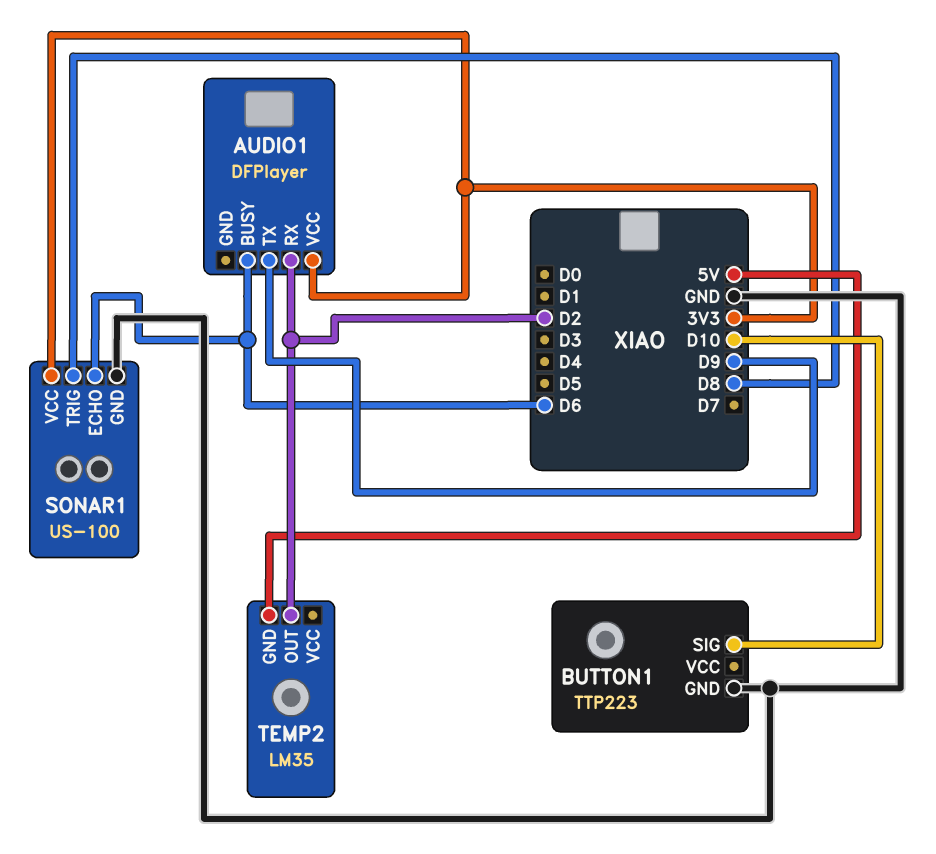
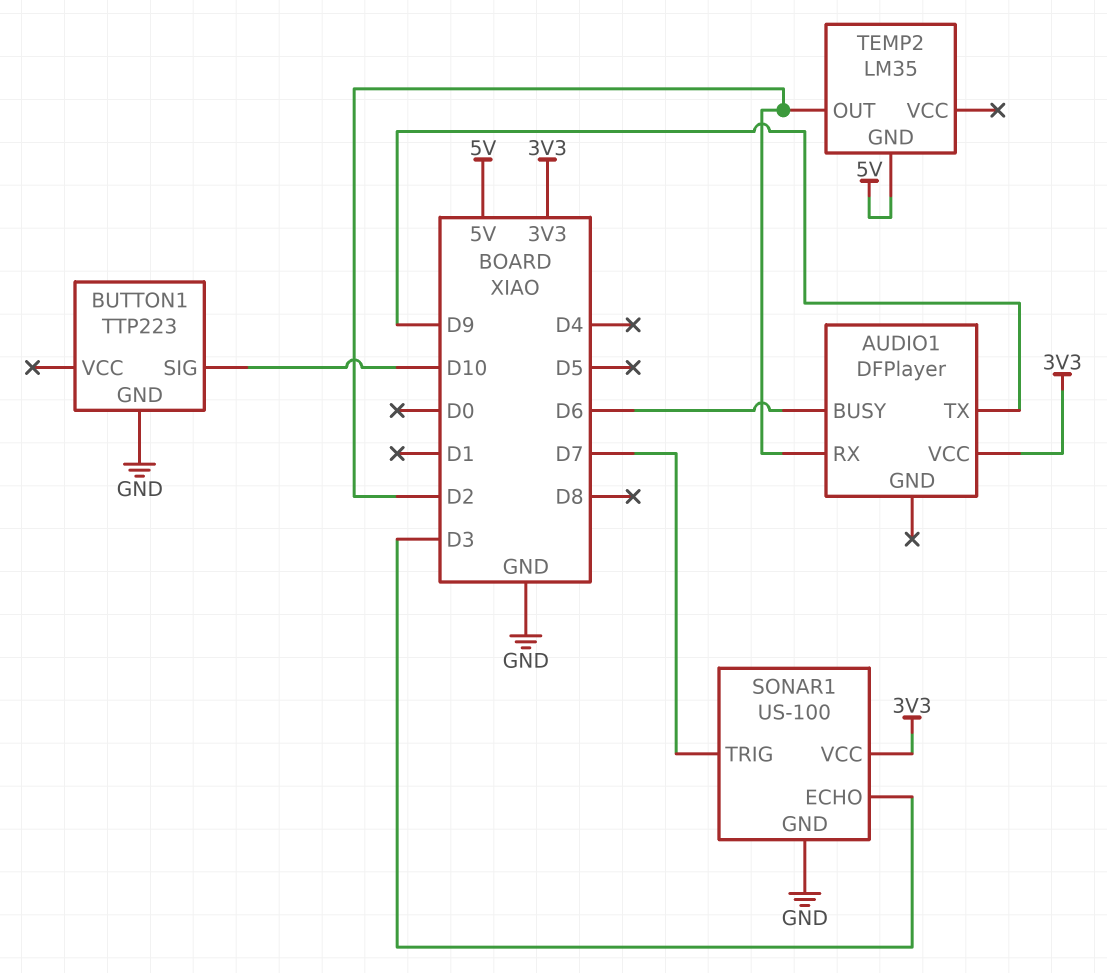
SONAR1 pin ECHO: D6 -> D3
SONAR1 pin TRIG: D8 -> D7

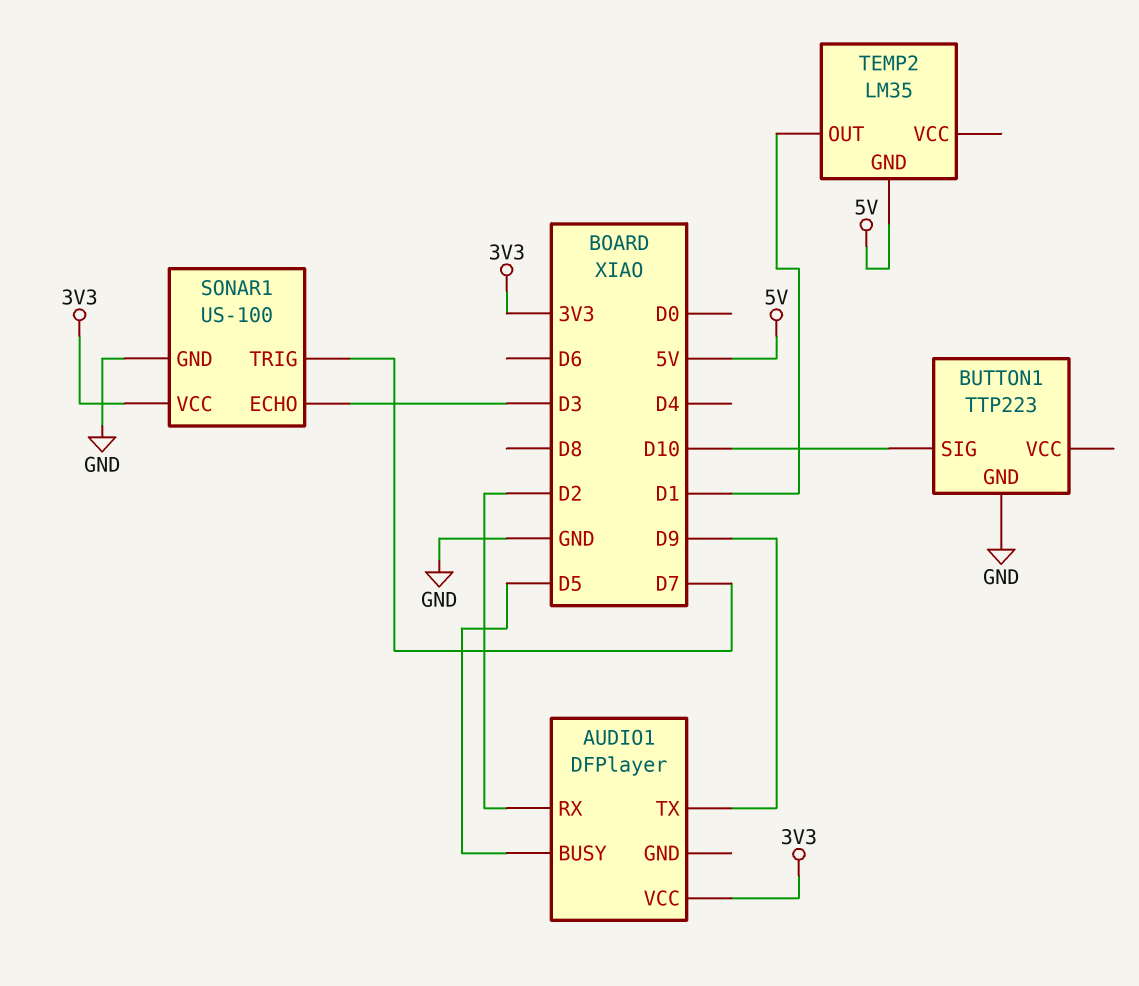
AUDIO1 pin BUSY: D6 -> D5
TEMP2 pin OUT: D2 -> D1

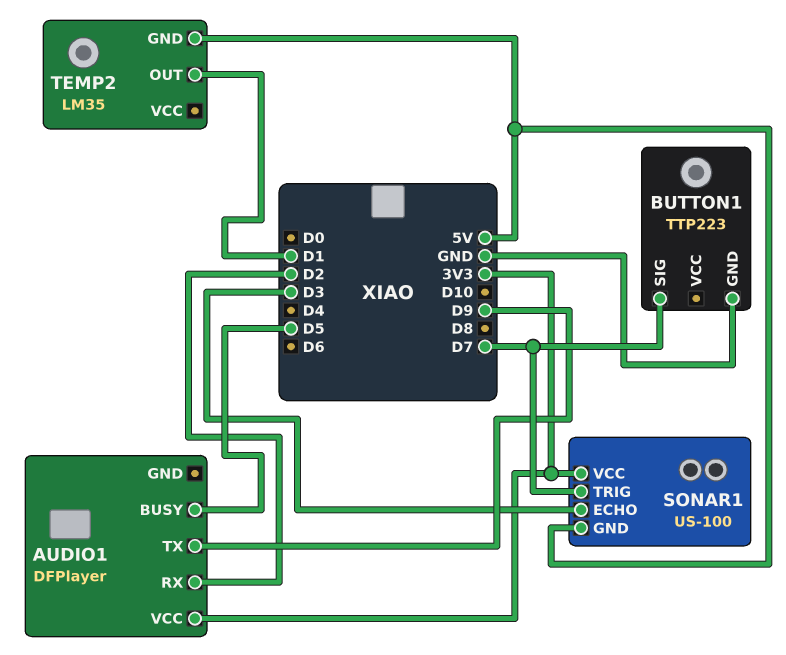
BUTTON1 pin SIG: D10 -> D7
SONAR1 pin GND: GND -> 5V

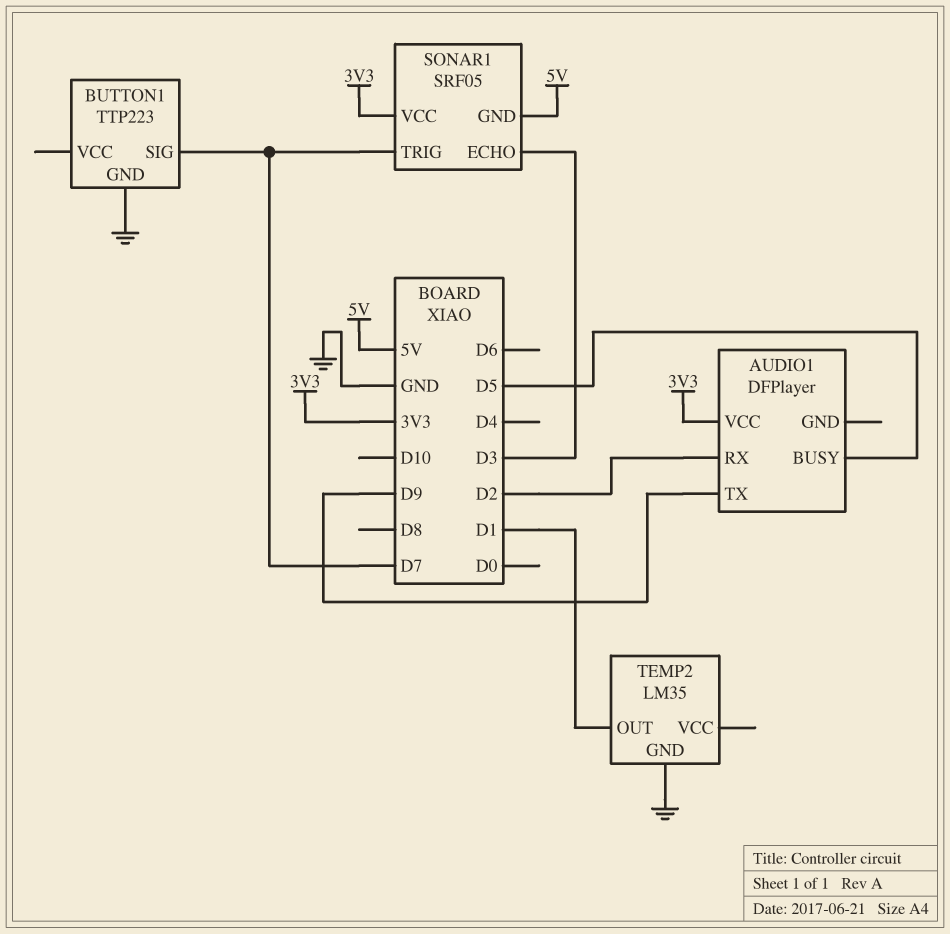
SONAR1: US-100 -> SRF05
TEMP2 pin GND: 5V -> GND

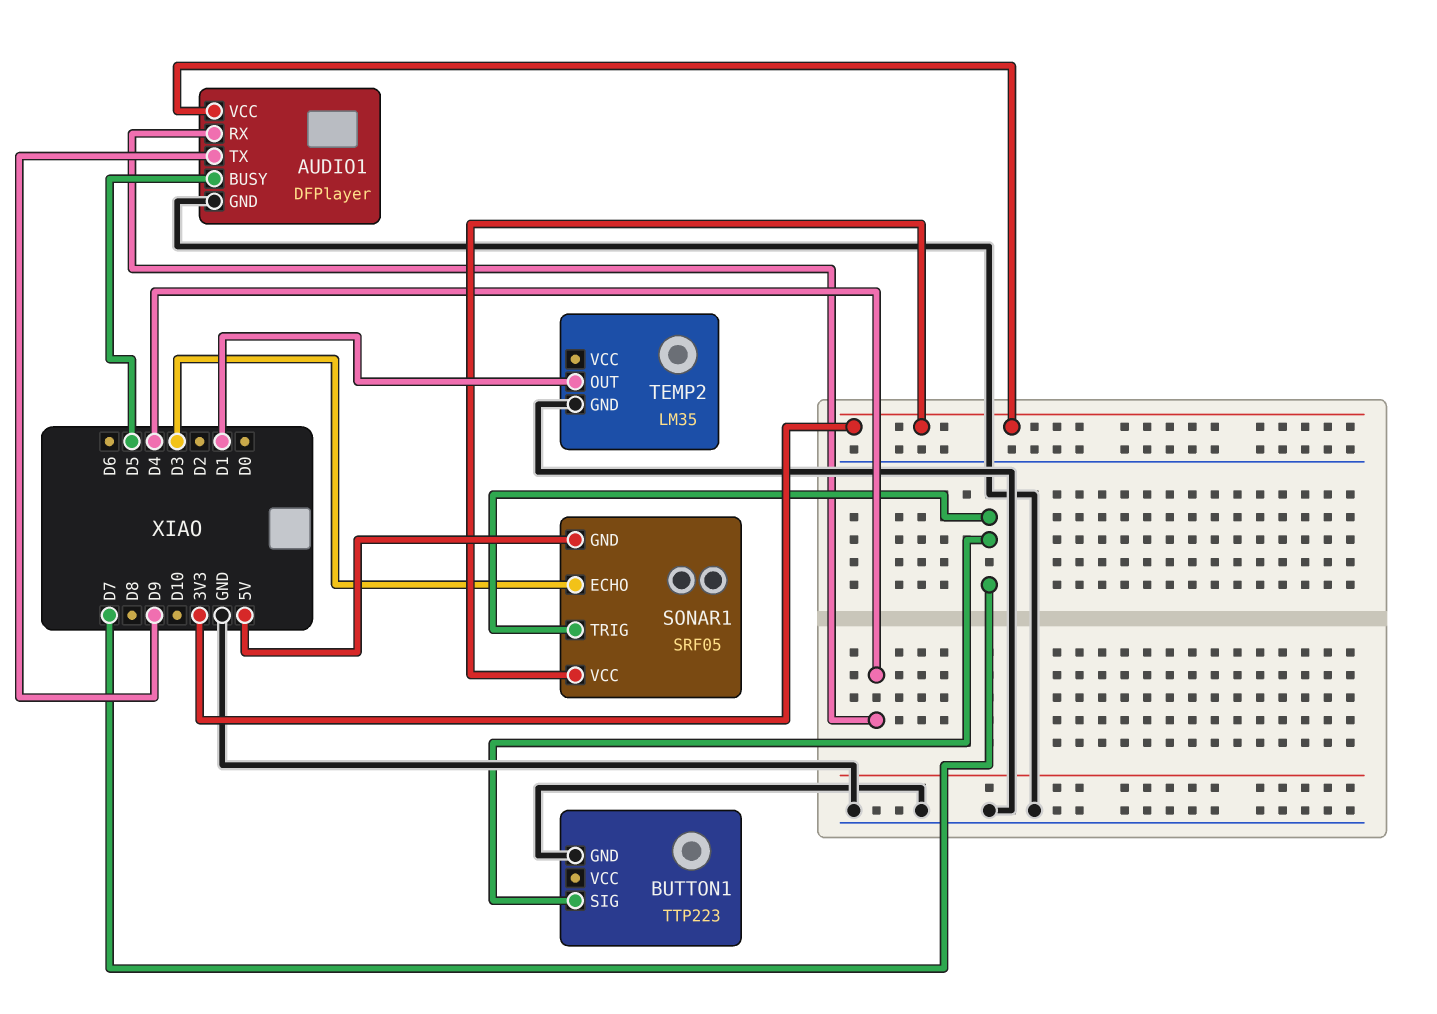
AUDIO1 pin GND: none -> GND
AUDIO1 pin RX: D2 -> D4

